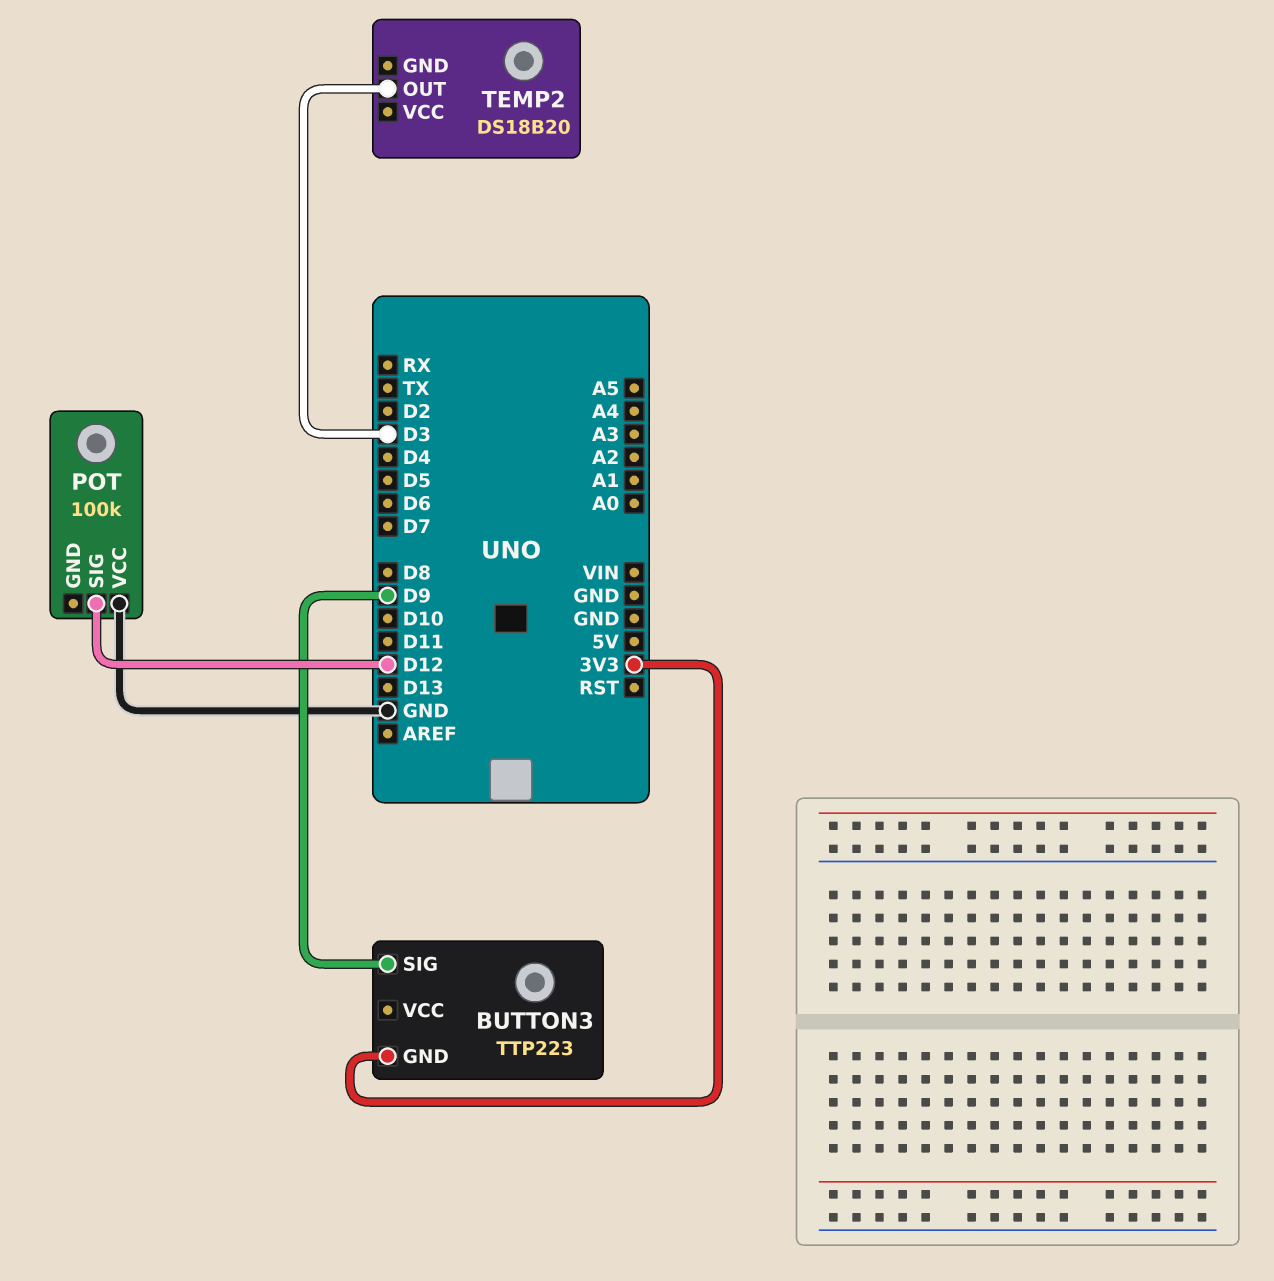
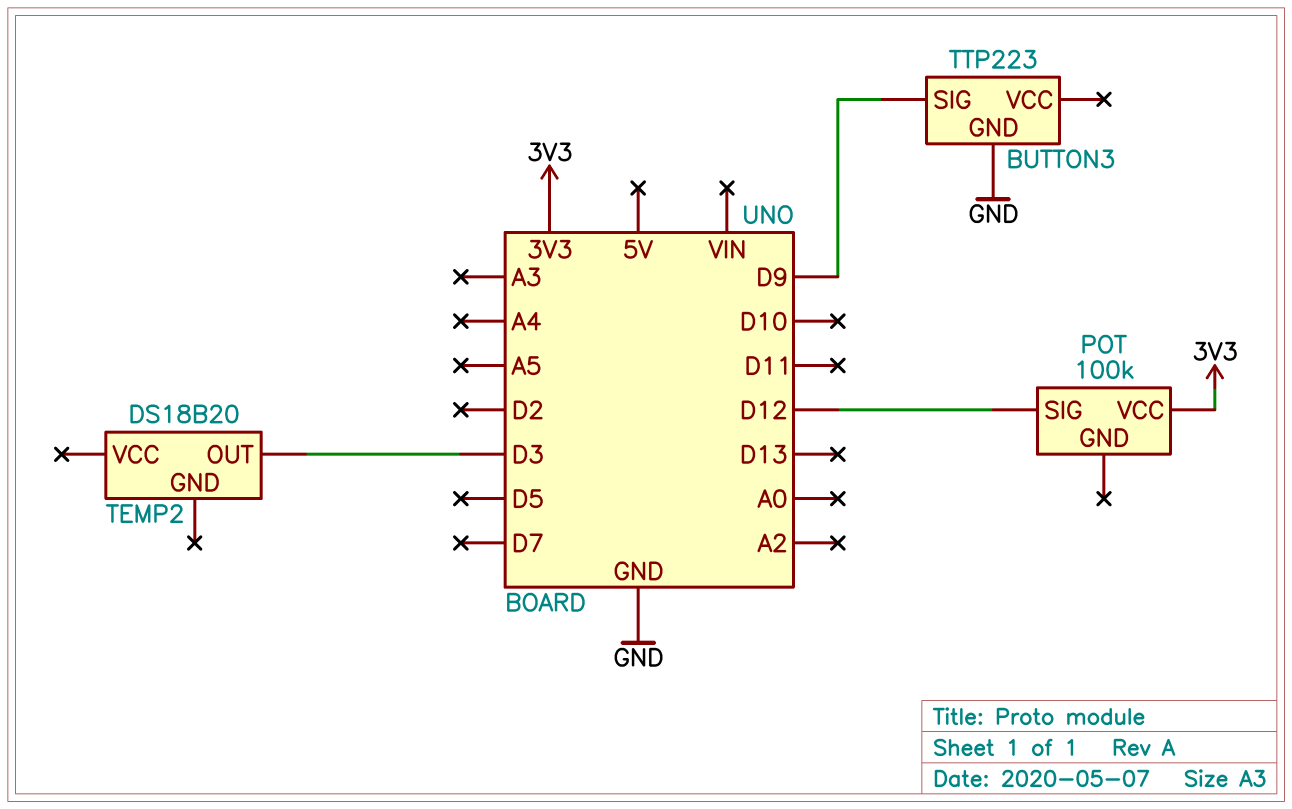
BUTTON3 pin GND: 3V3 -> GND
POT pin VCC: GND -> 3V3

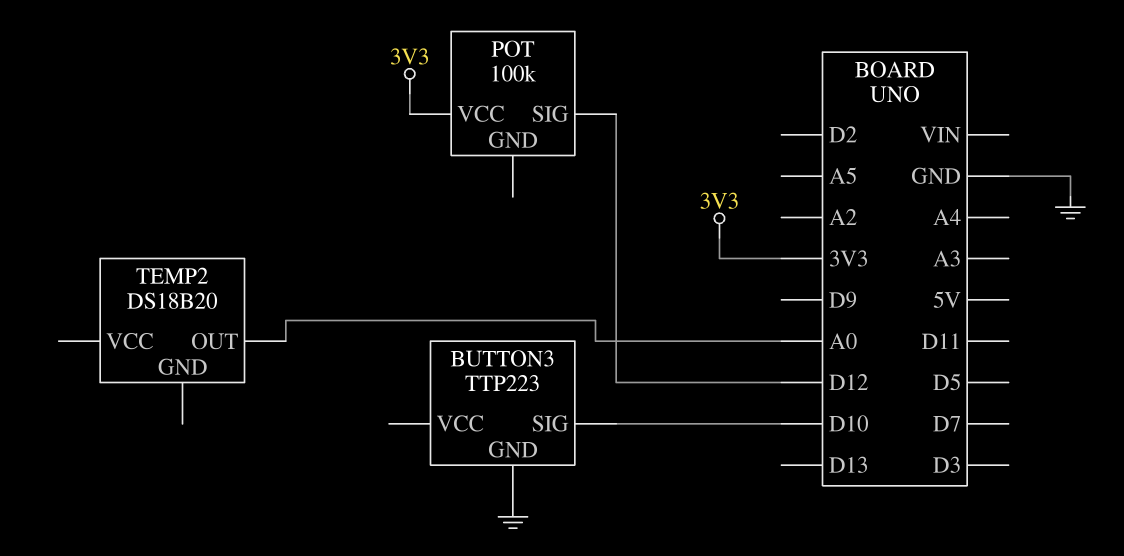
BUTTON3 pin SIG: D9 -> D10
TEMP2 pin OUT: D3 -> A0

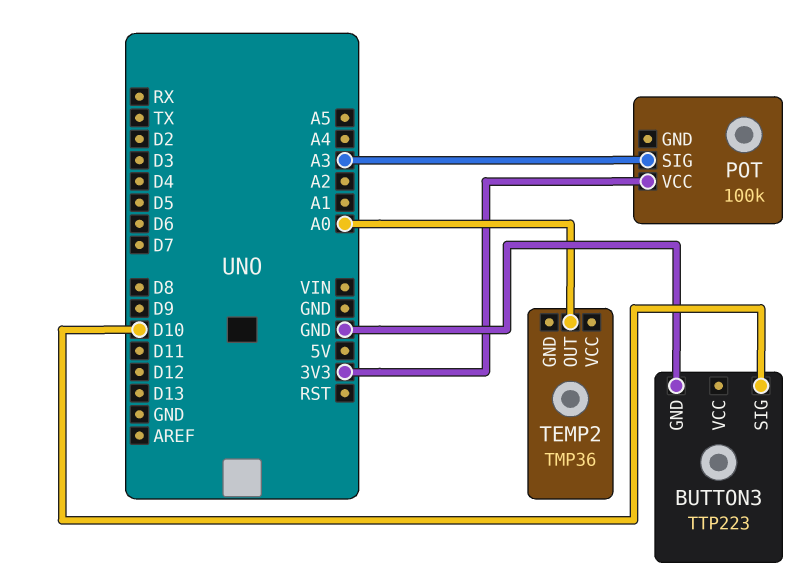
POT pin SIG: D12 -> A3
TEMP2: DS18B20 -> TMP36

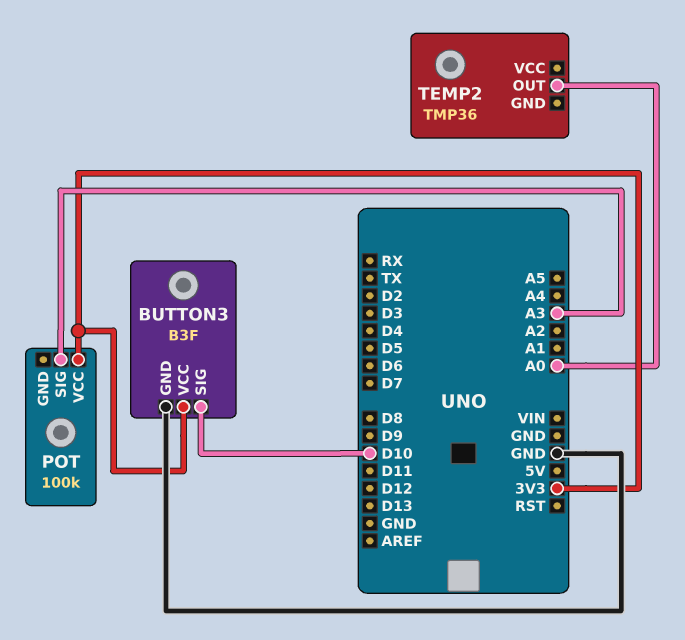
BUTTON3: TTP223 -> B3F
BUTTON3 pin VCC: none -> 3V3

